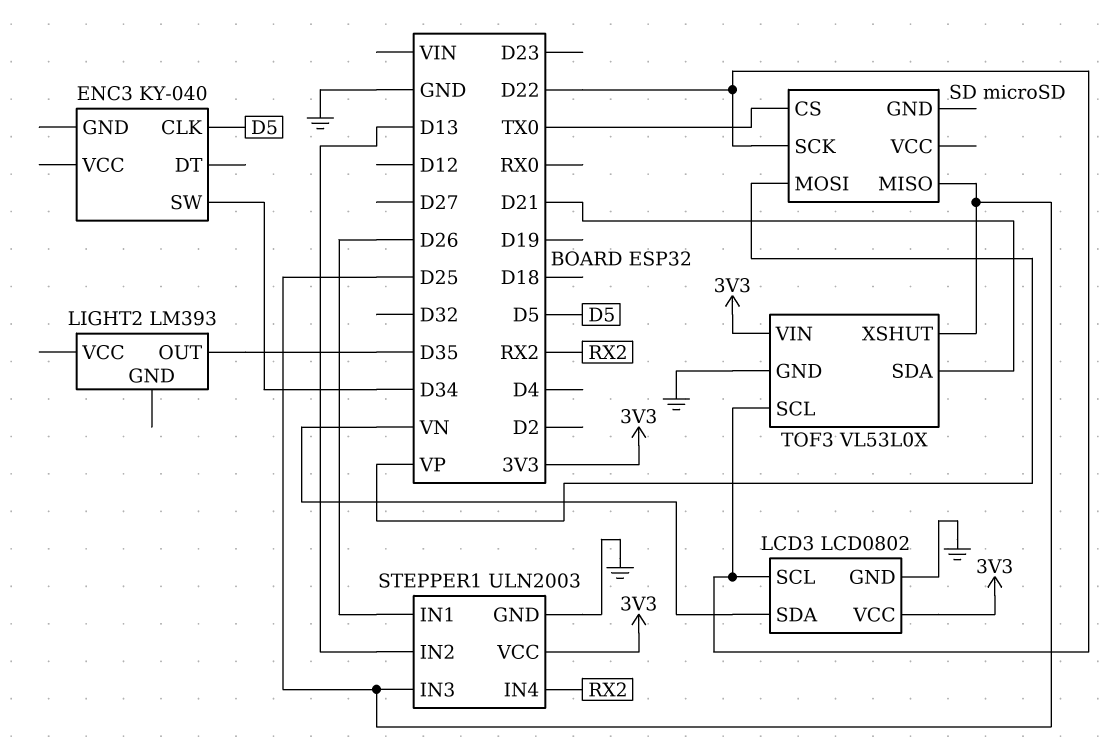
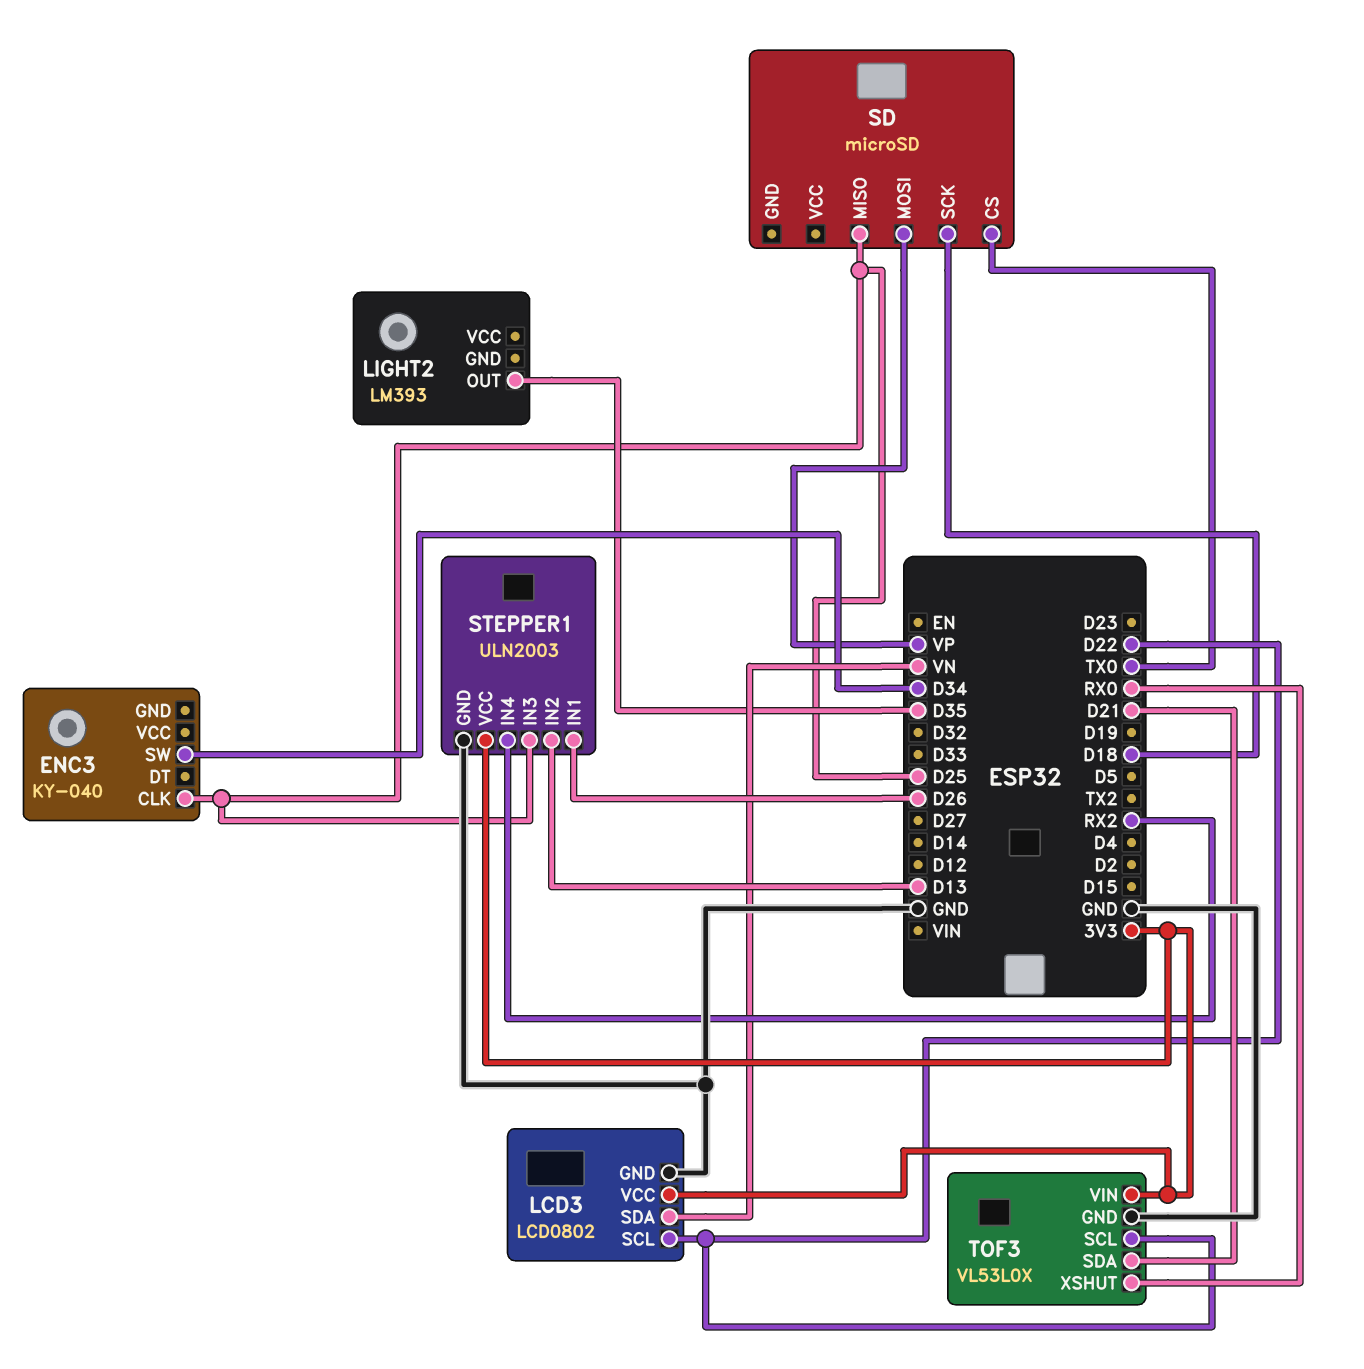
ENC3 pin CLK: D5 -> D25
SD pin SCK: D22 -> D18
TOF3 pin XSHUT: D25 -> RX0

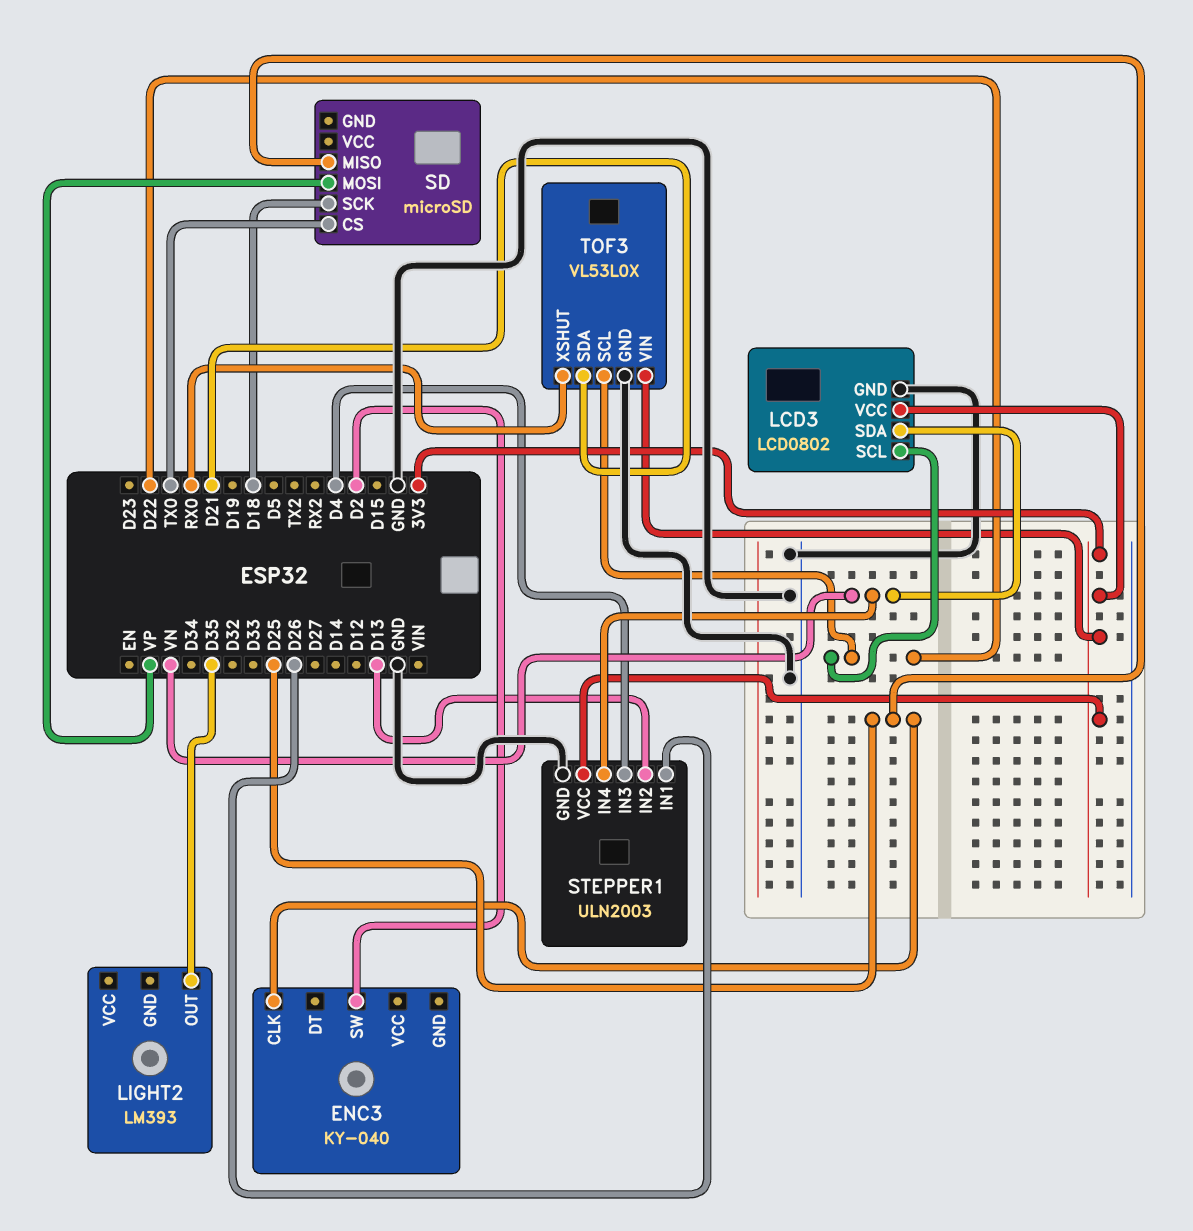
ENC3 pin SW: D34 -> D2
STEPPER1 pin IN3: D25 -> D4
STEPPER1 pin IN4: RX2 -> VN

